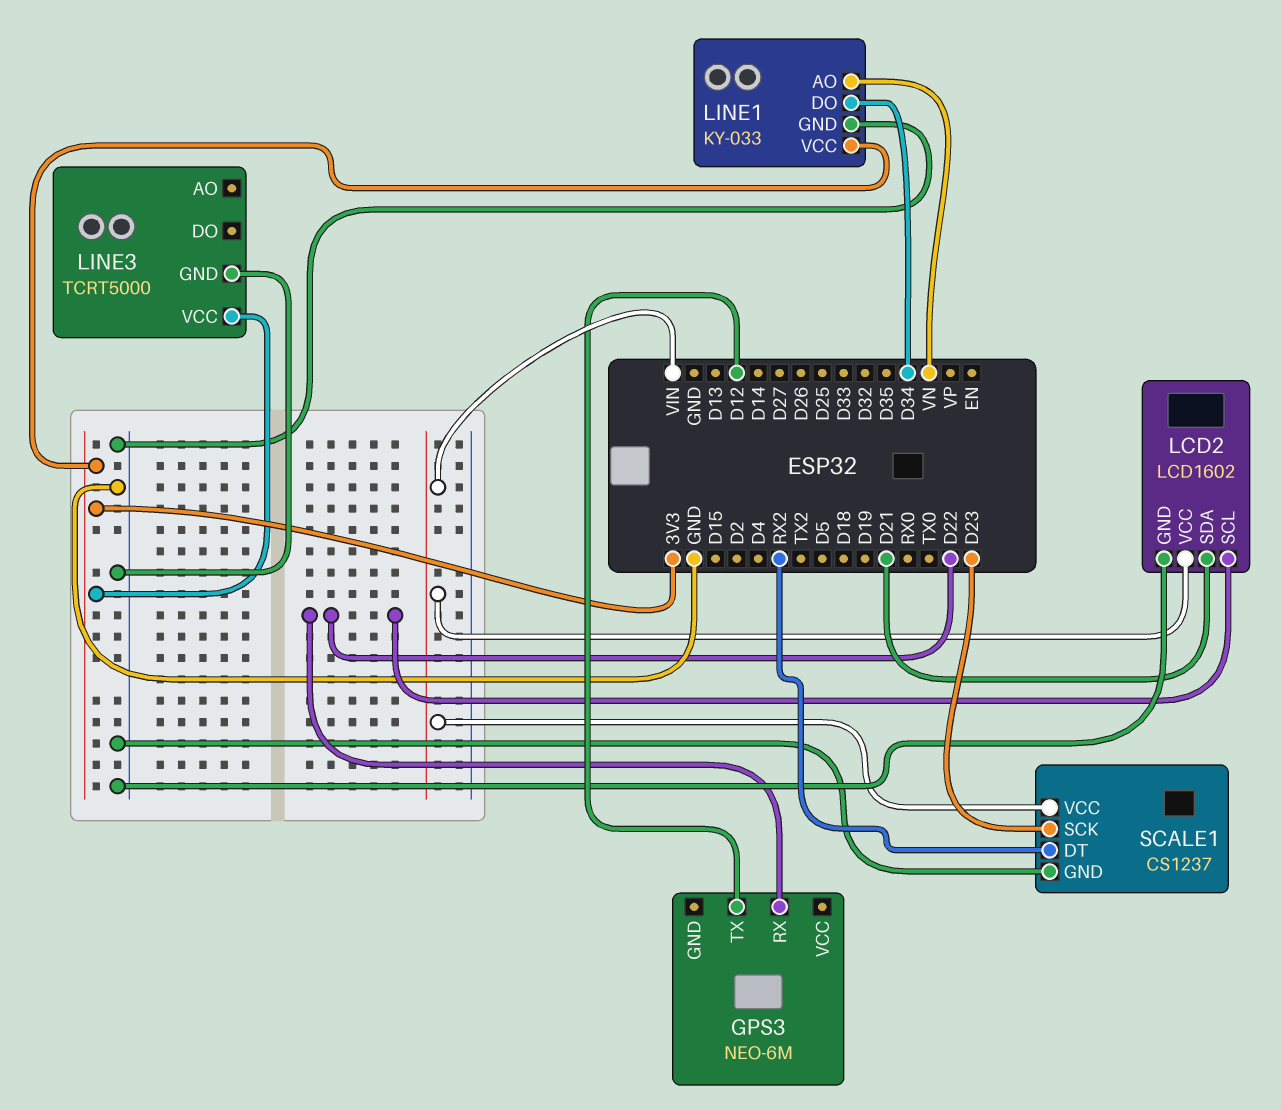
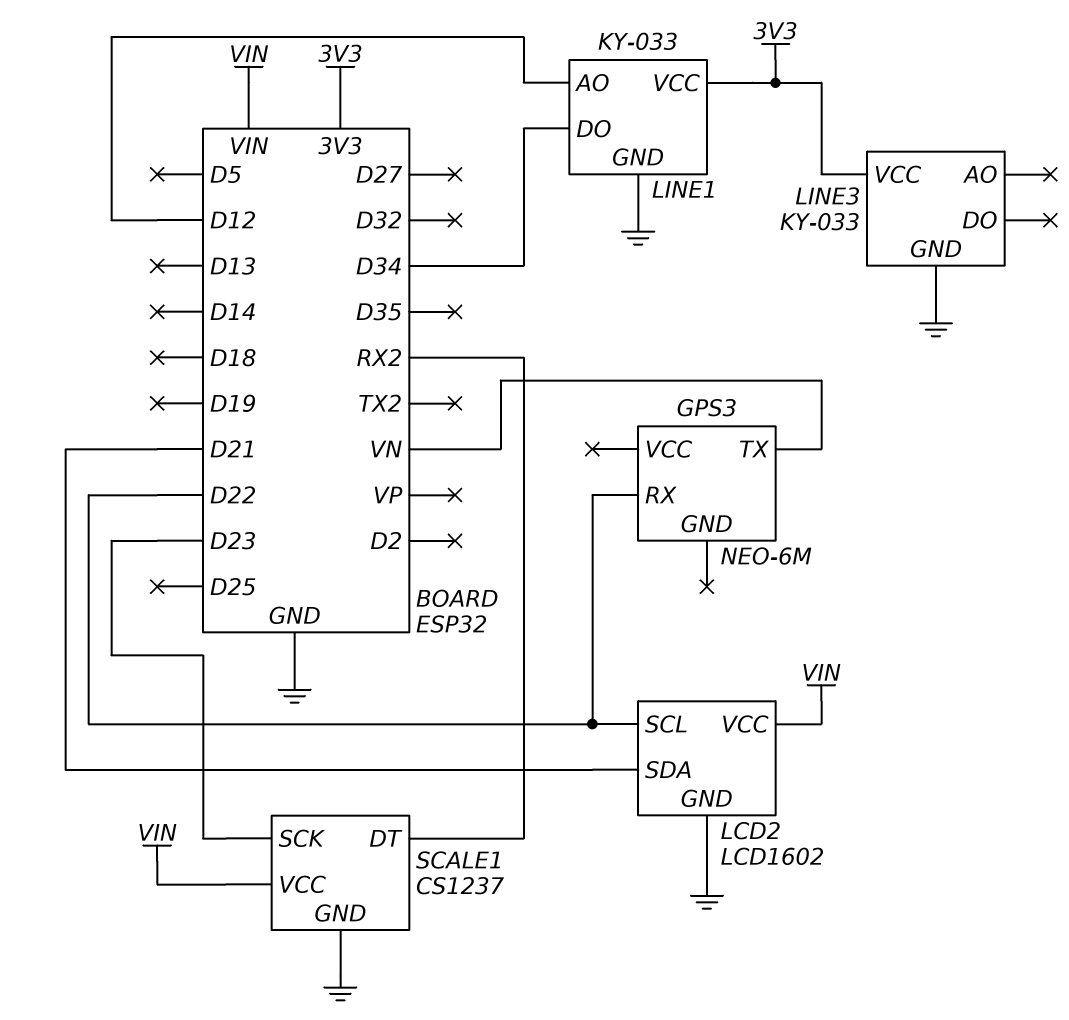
GPS3 pin TX: D12 -> VN
LINE1 pin AO: VN -> D12
LINE3: TCRT5000 -> KY-033

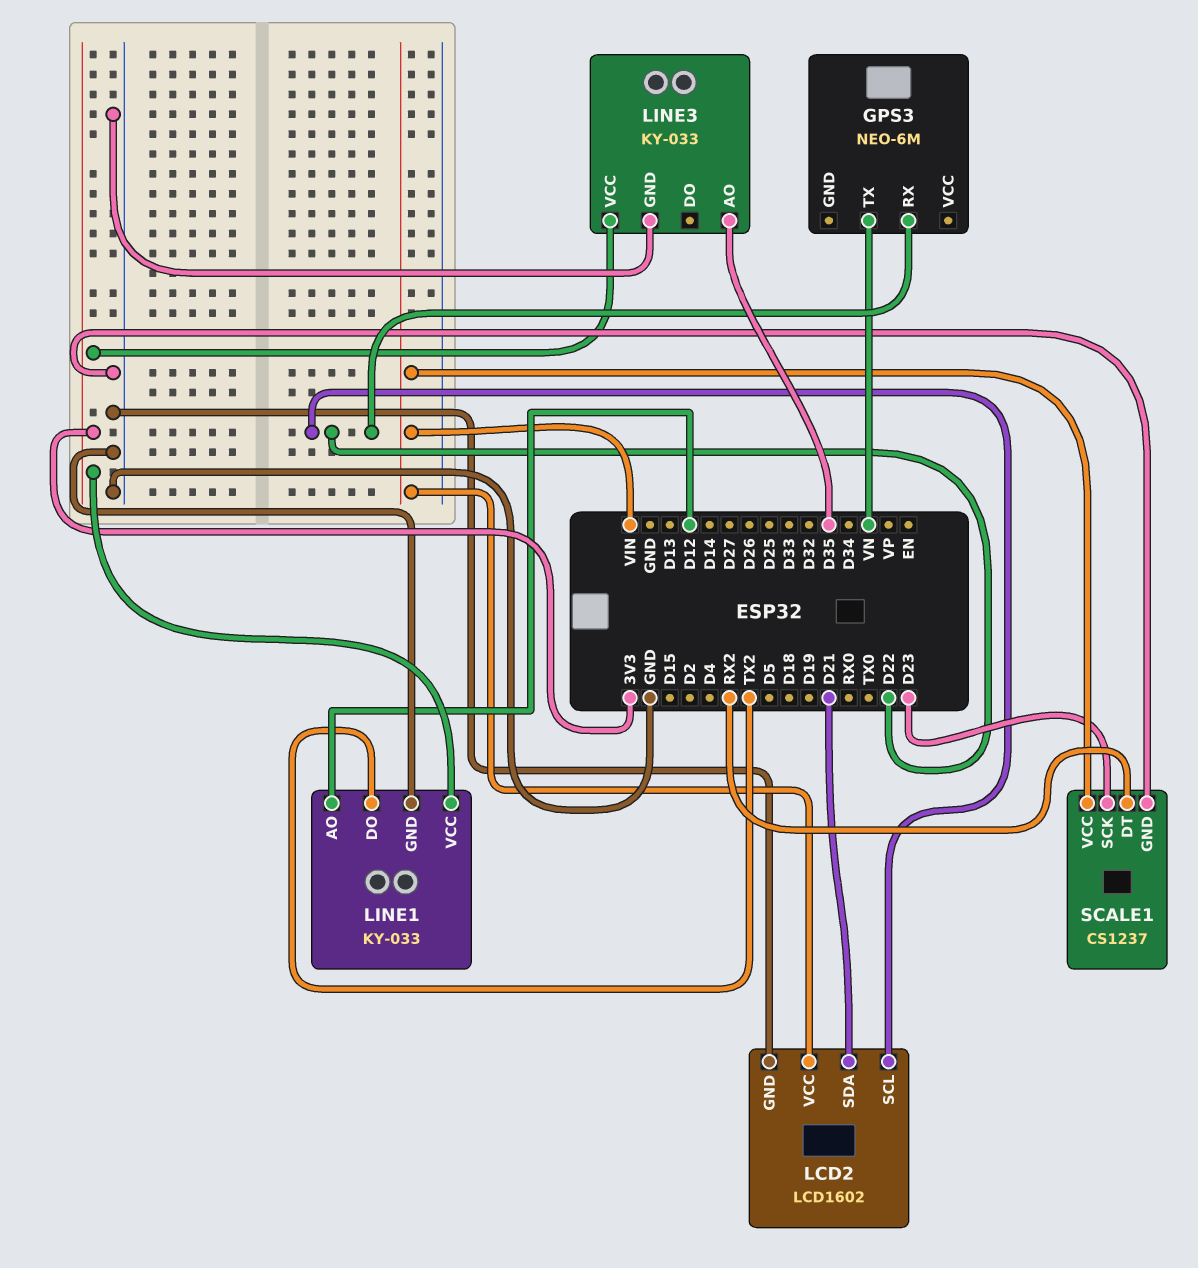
LINE1 pin DO: D34 -> TX2
LINE3 pin AO: none -> D35

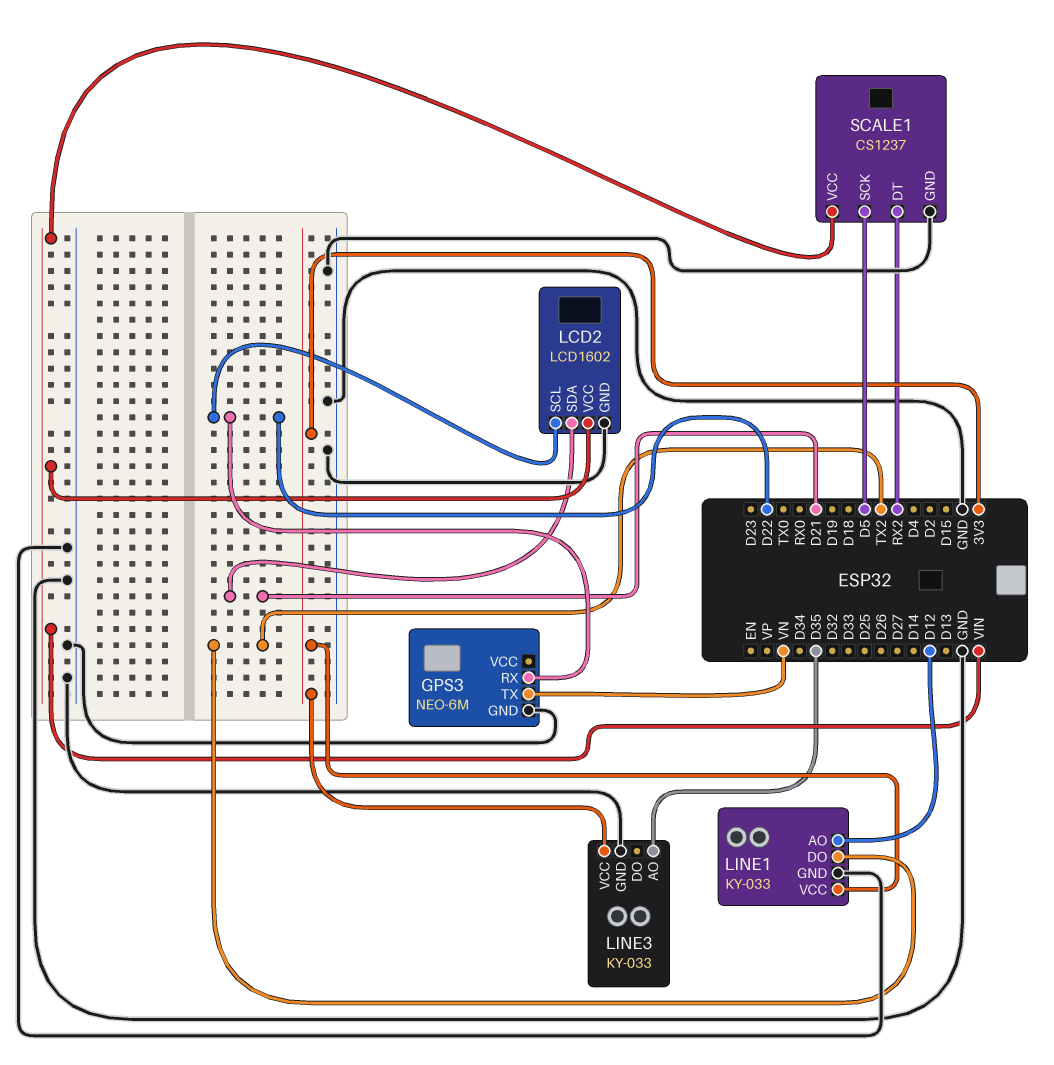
GPS3 pin GND: none -> GND
SCALE1 pin SCK: D23 -> D5

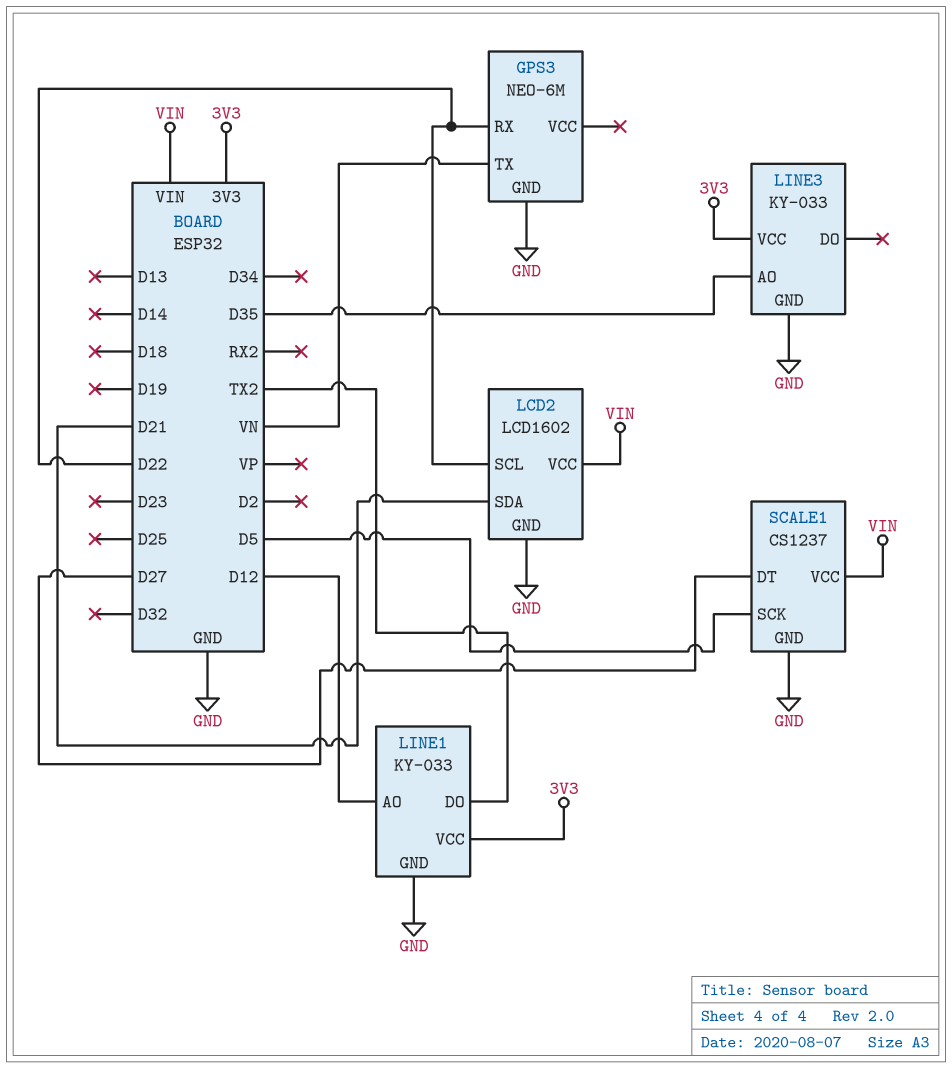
SCALE1 pin DT: RX2 -> D27

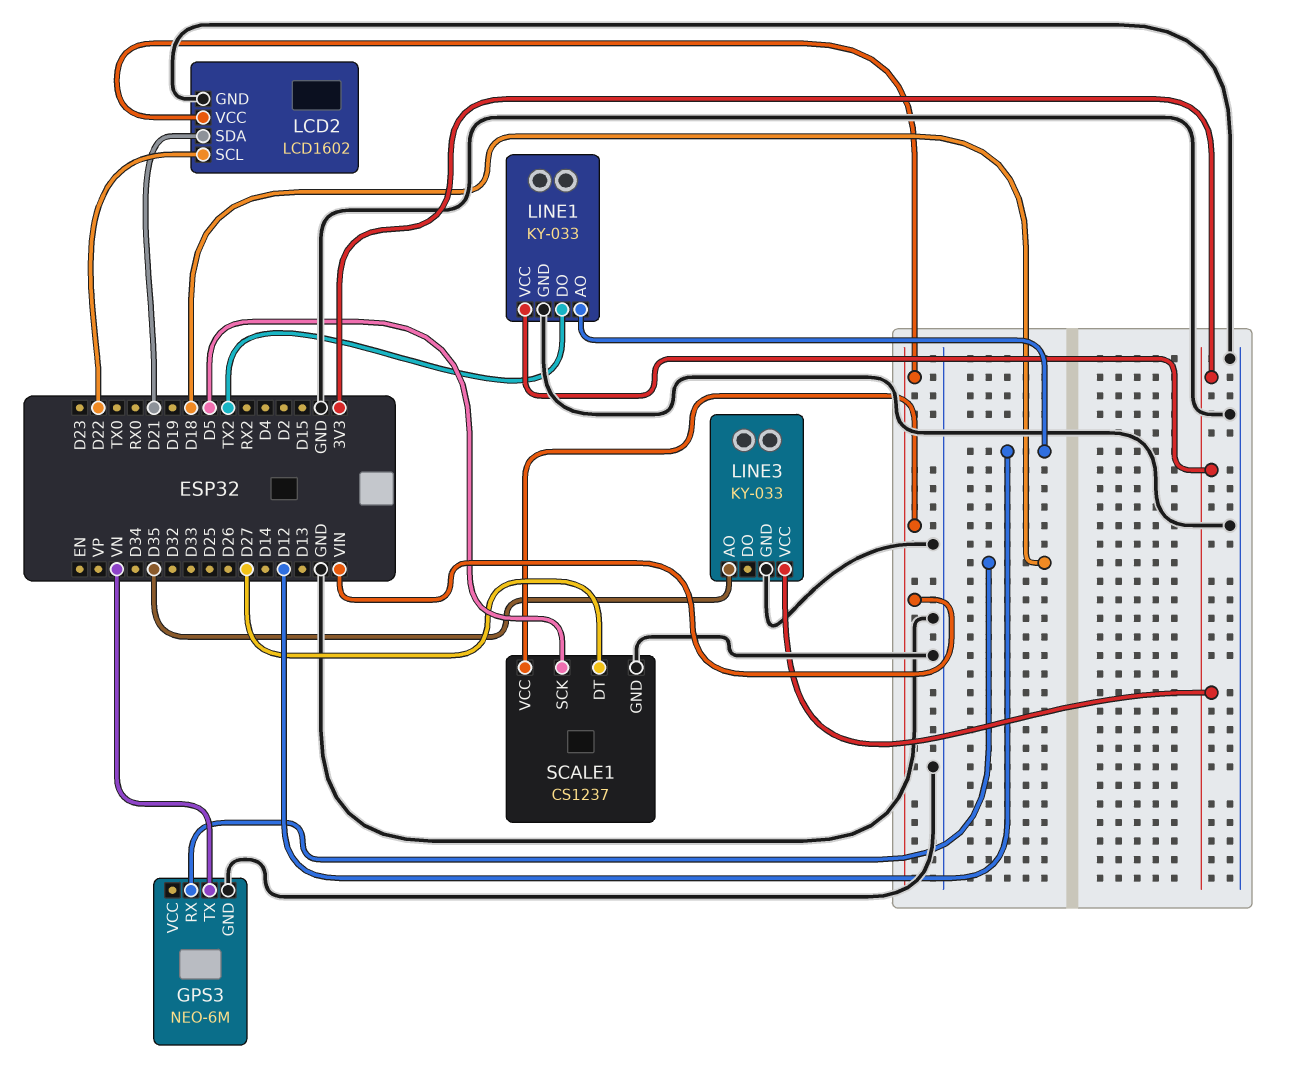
GPS3 pin RX: D22 -> D18

